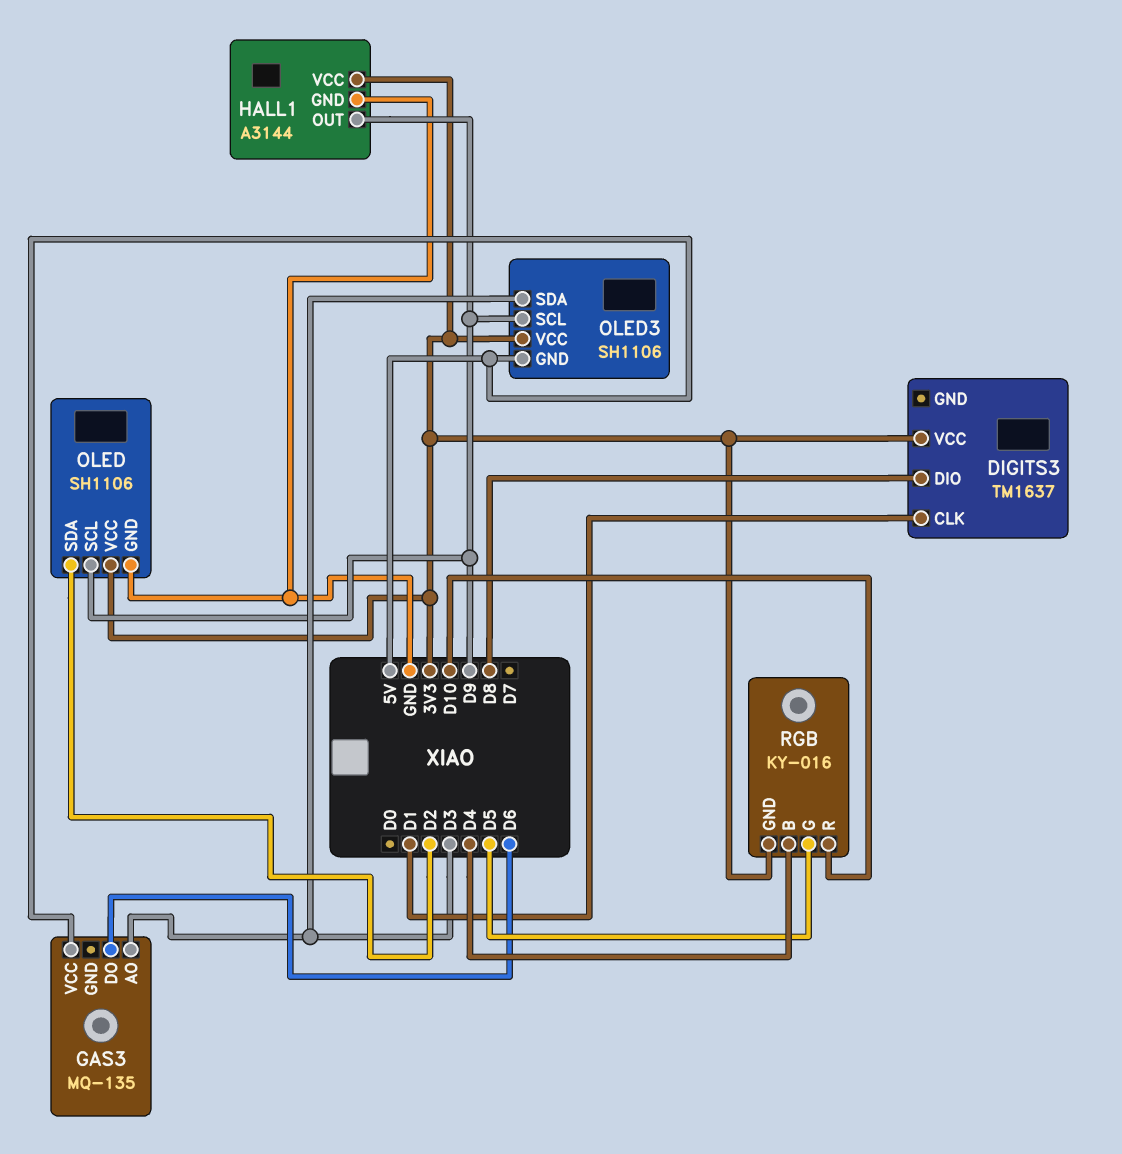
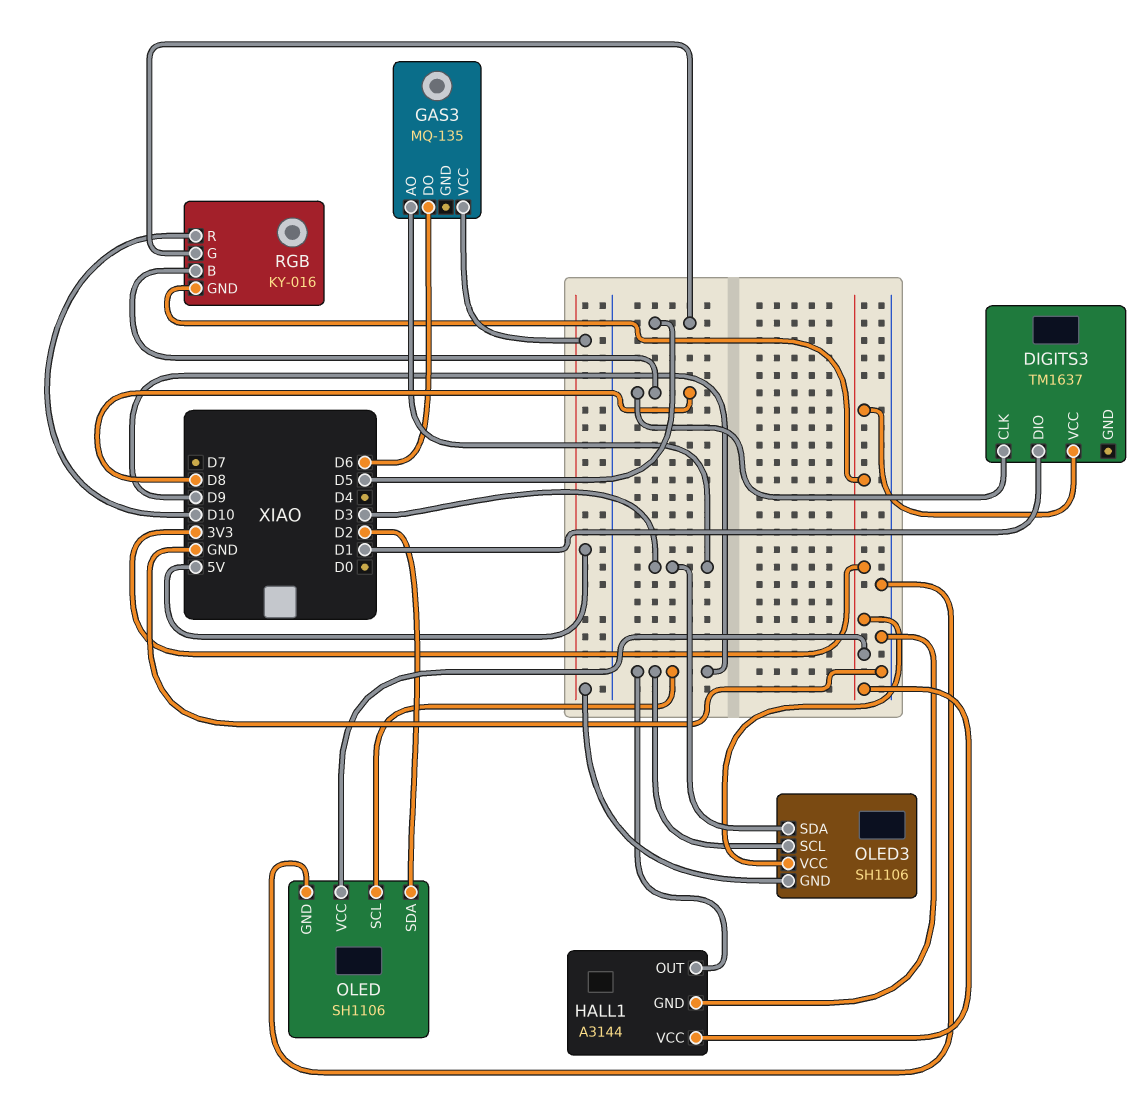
DIGITS3 pin CLK: D1 -> D8
DIGITS3 pin DIO: D8 -> D1
RGB pin B: D4 -> D8

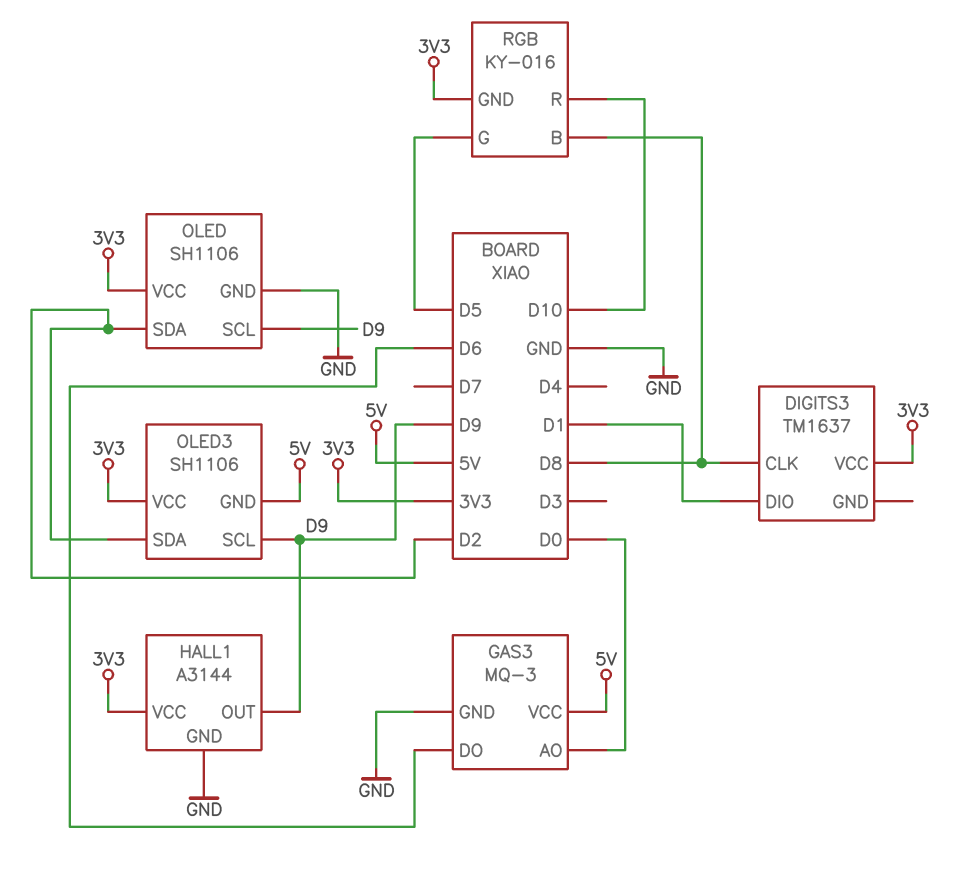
GAS3: MQ-135 -> MQ-3
GAS3 pin AO: D3 -> D0
GAS3 pin GND: none -> GND
OLED3 pin SDA: D3 -> D2

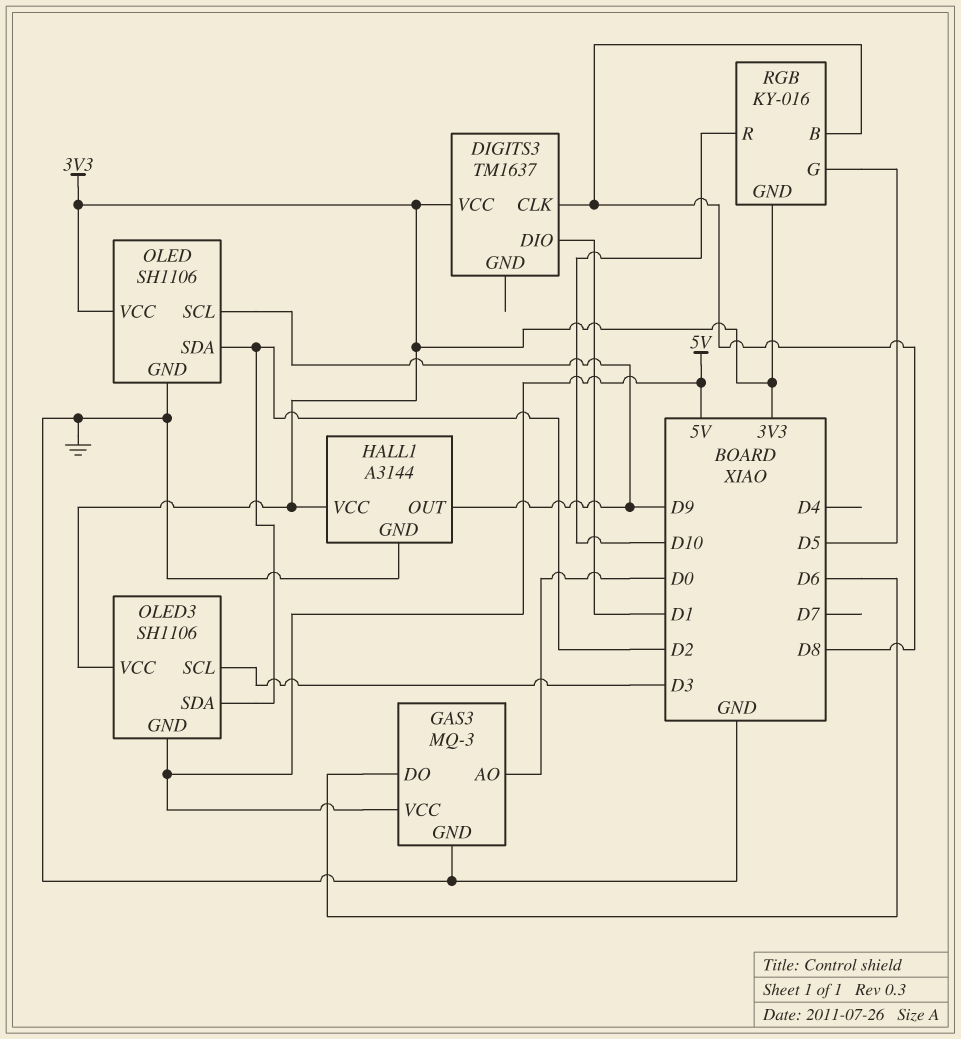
OLED3 pin SCL: D9 -> D3

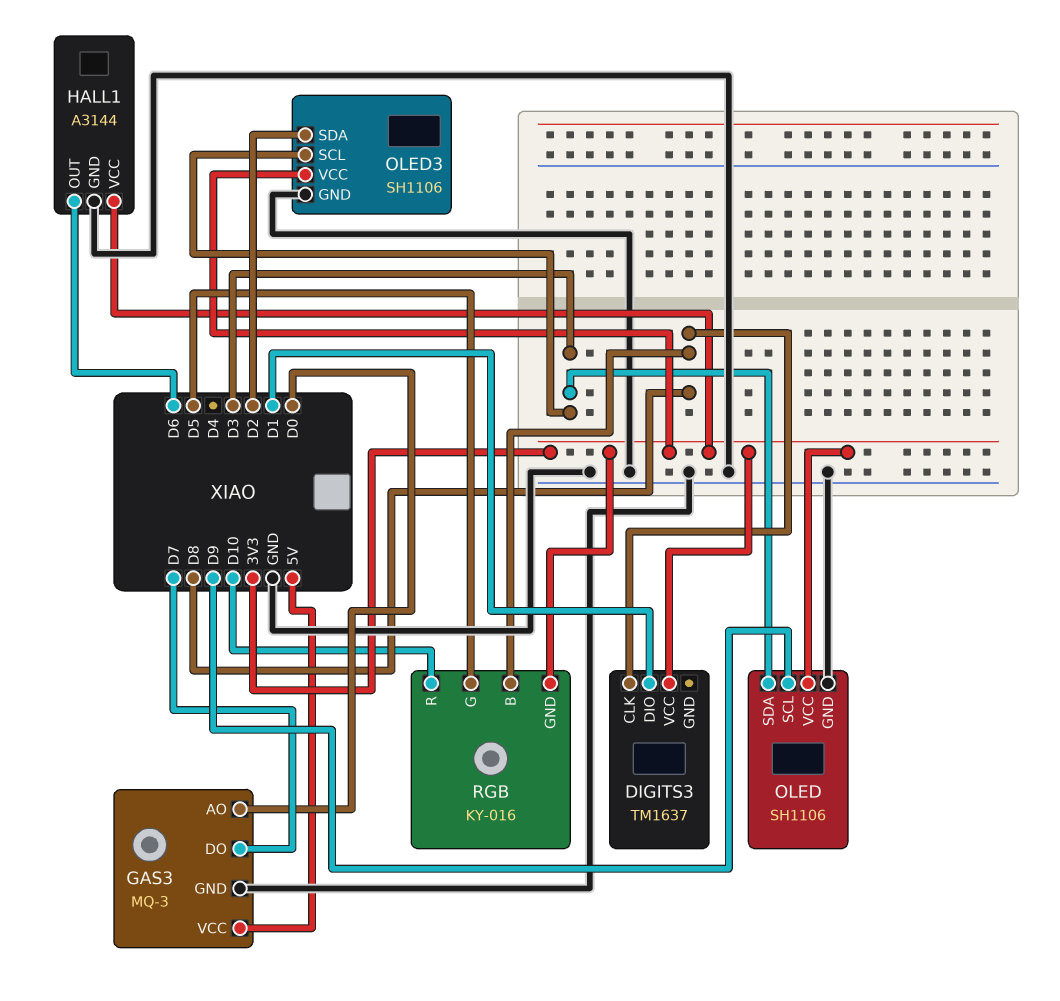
GAS3 pin DO: D6 -> D7
HALL1 pin OUT: D9 -> D6
OLED pin SDA: D2 -> D3
OLED3 pin GND: 5V -> GND

